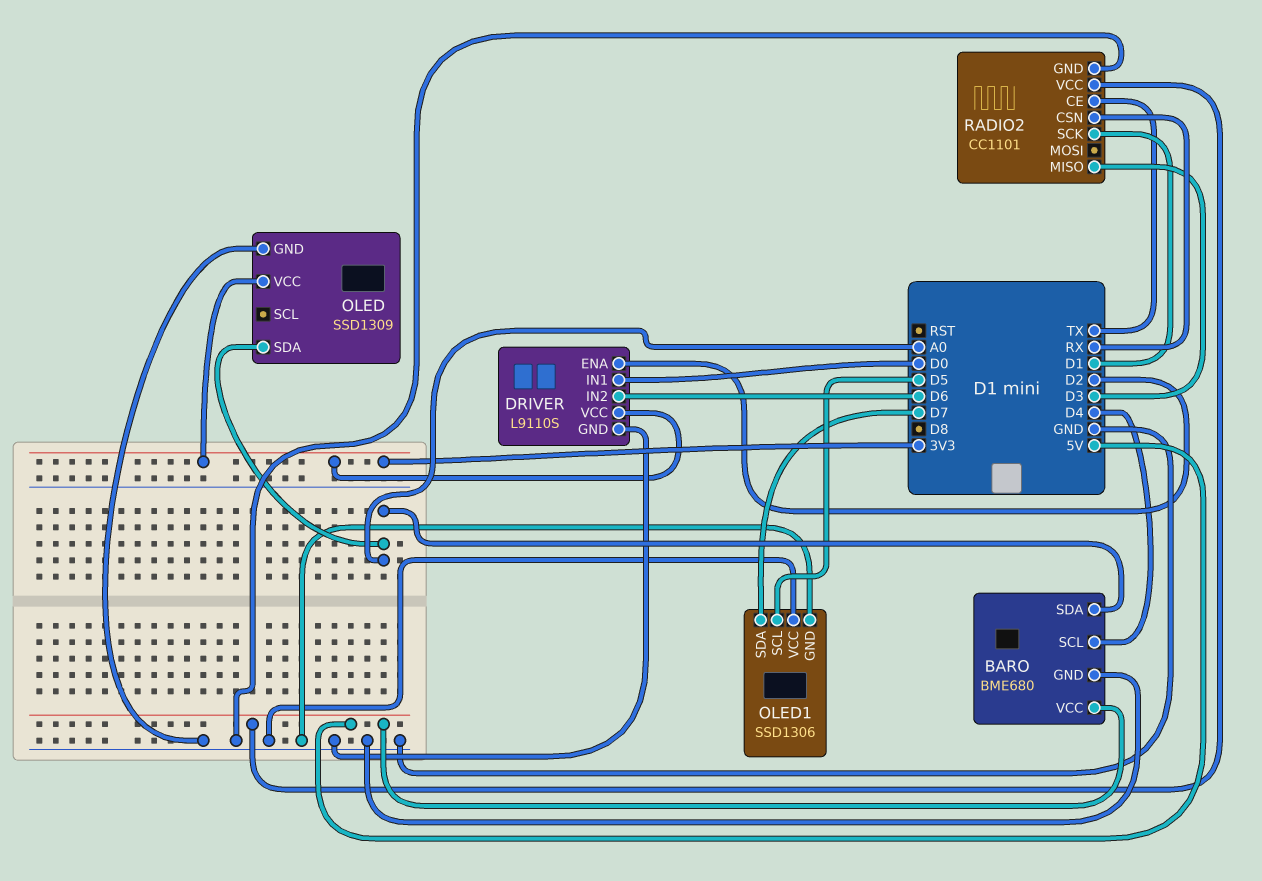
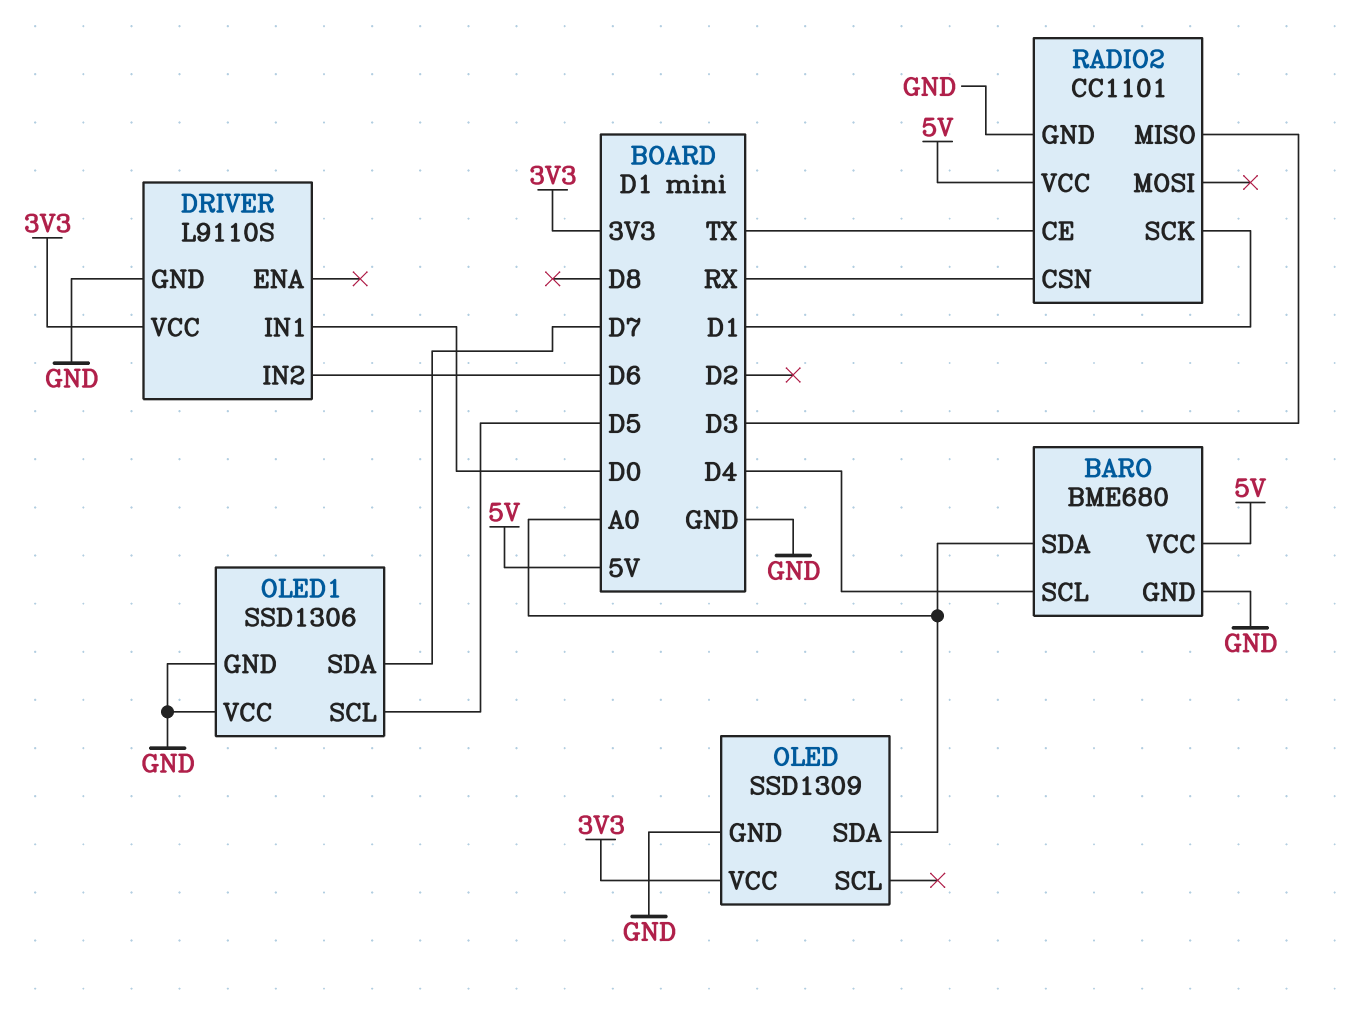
DRIVER pin ENA: D2 -> none

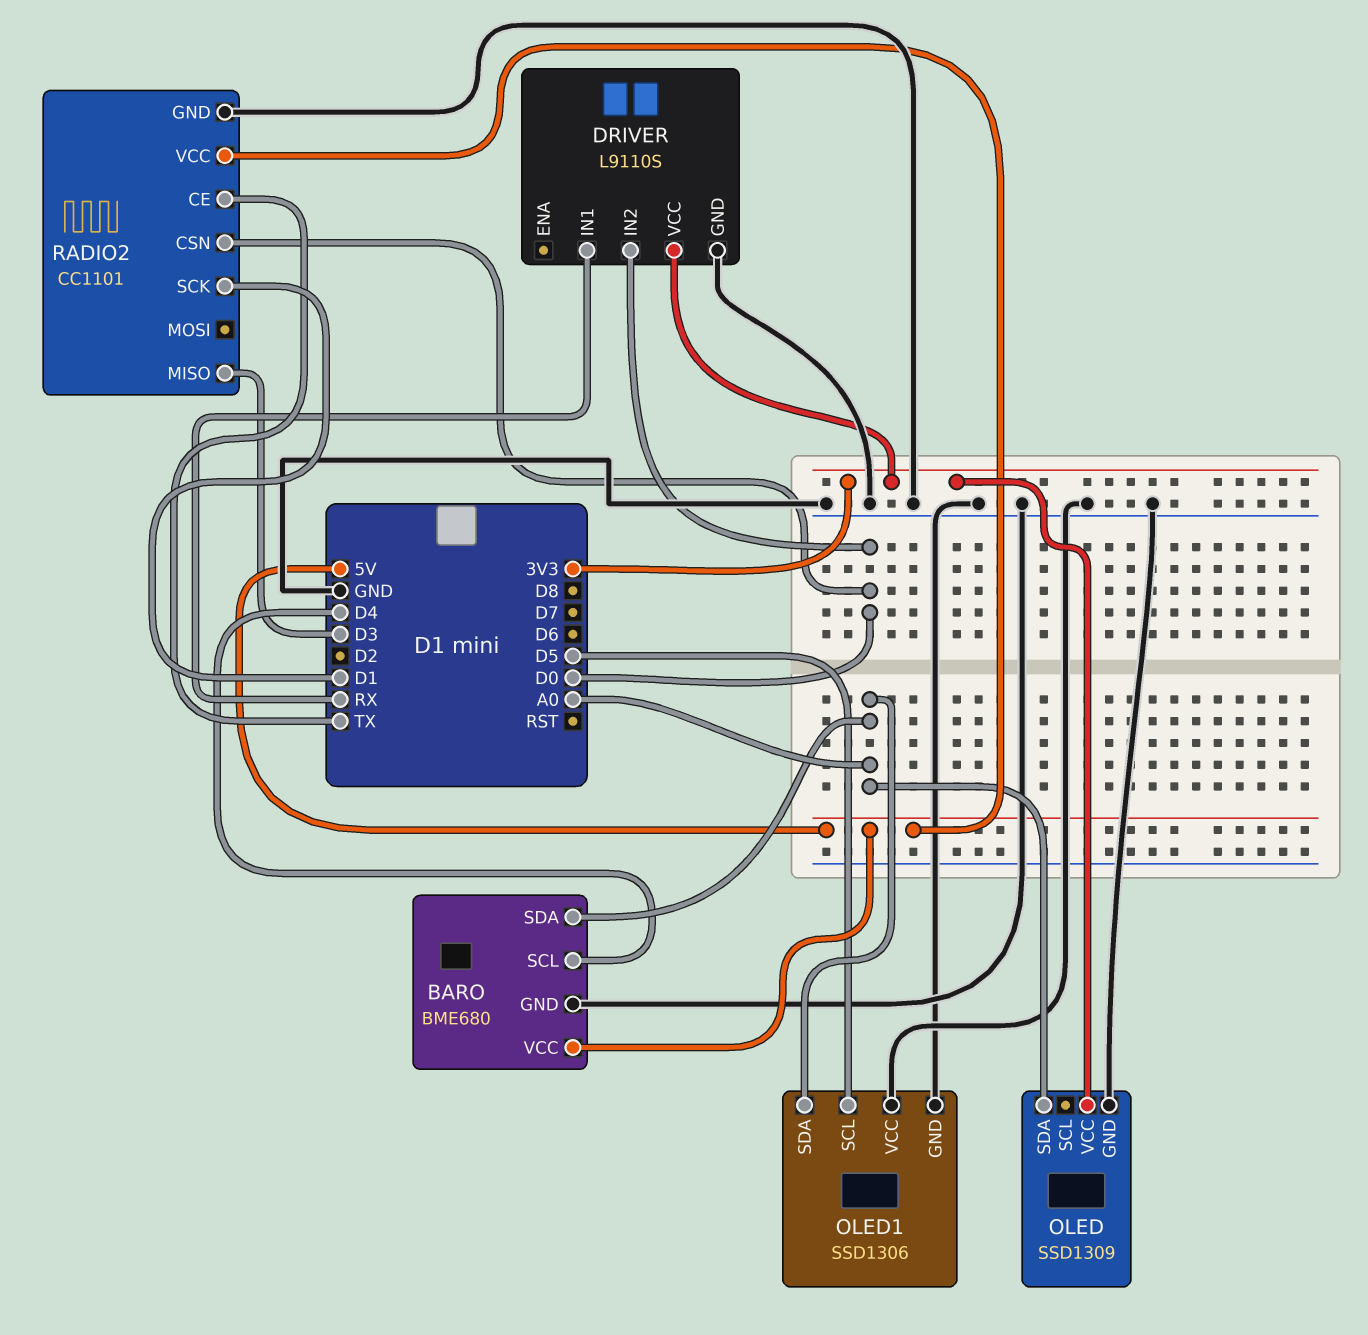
DRIVER pin IN1: D0 -> RX
DRIVER pin IN2: D6 -> D0
OLED1 pin SDA: D7 -> A0
RADIO2 pin CSN: RX -> D0

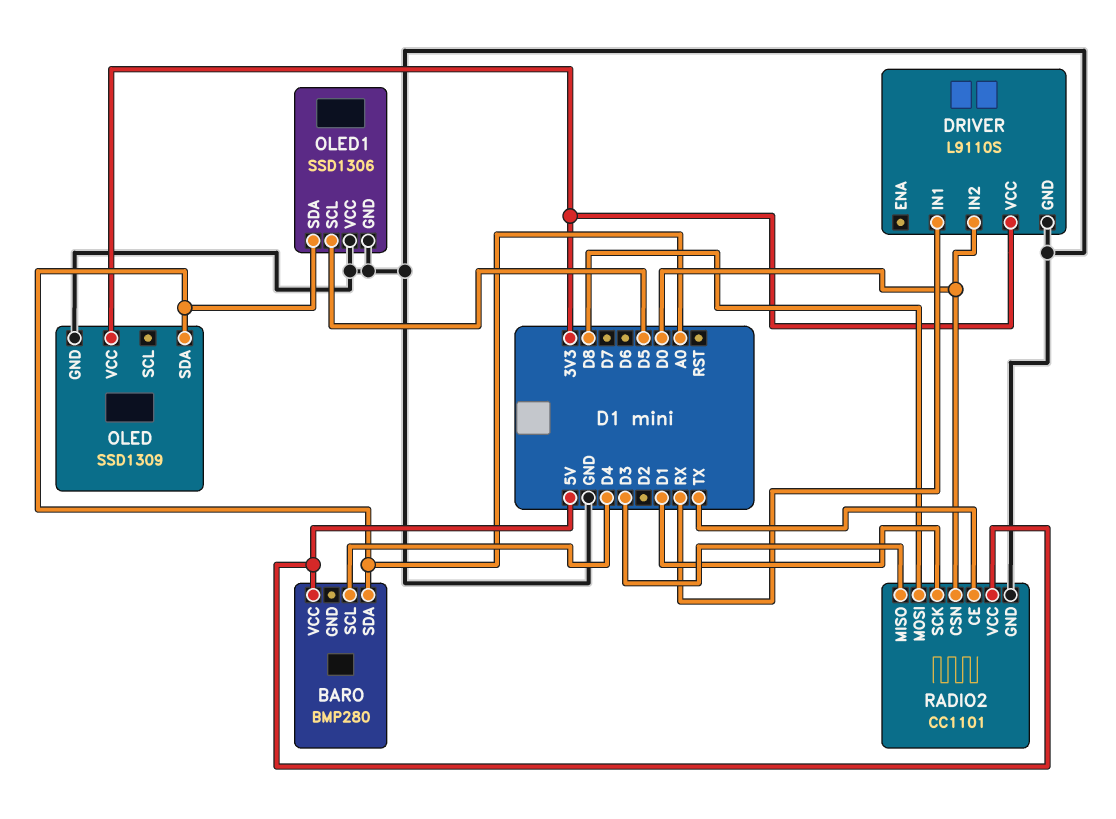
BARO: BME680 -> BMP280
BARO pin GND: GND -> none
RADIO2 pin MOSI: none -> D8

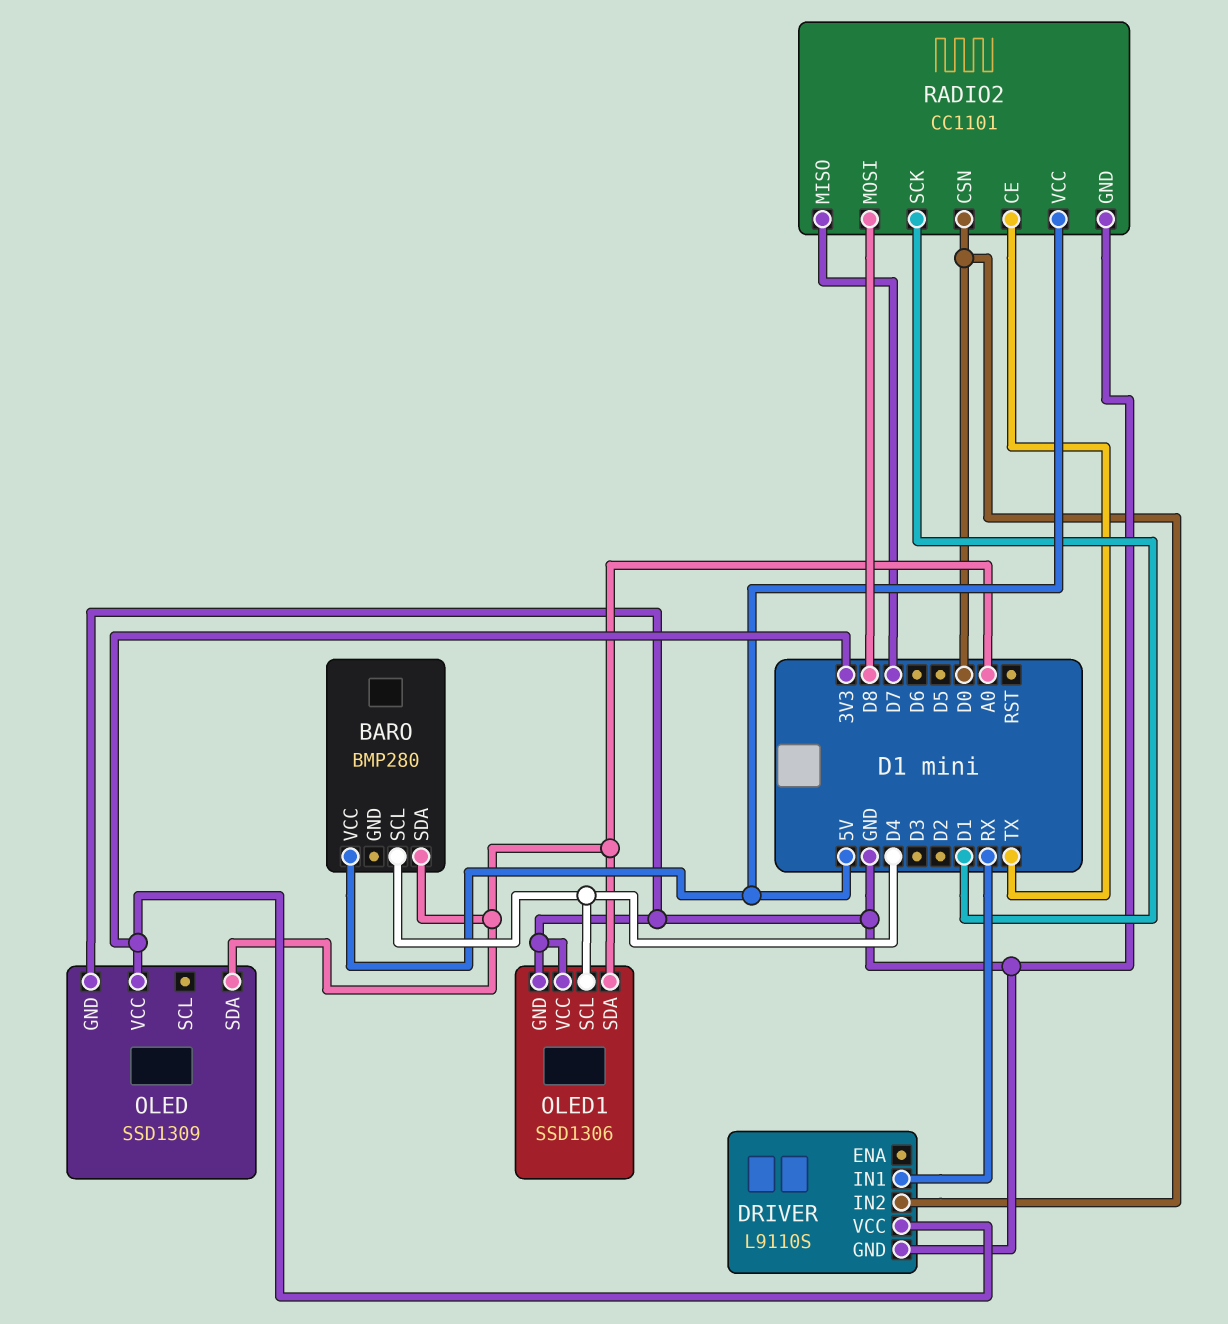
OLED1 pin SCL: D5 -> D4
RADIO2 pin MISO: D3 -> D7

